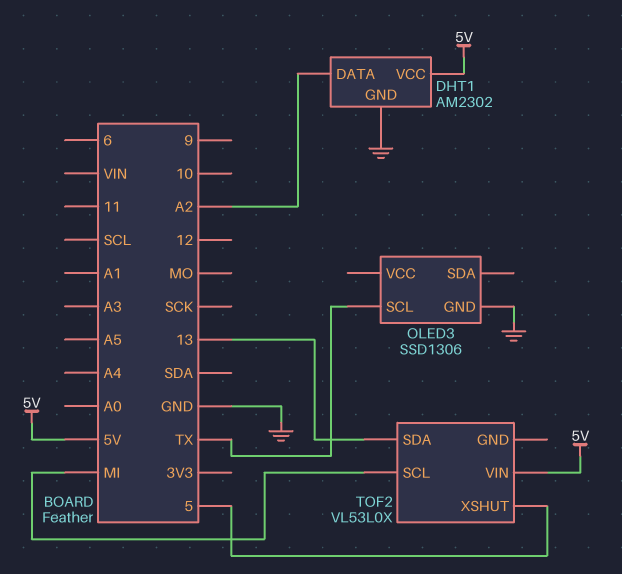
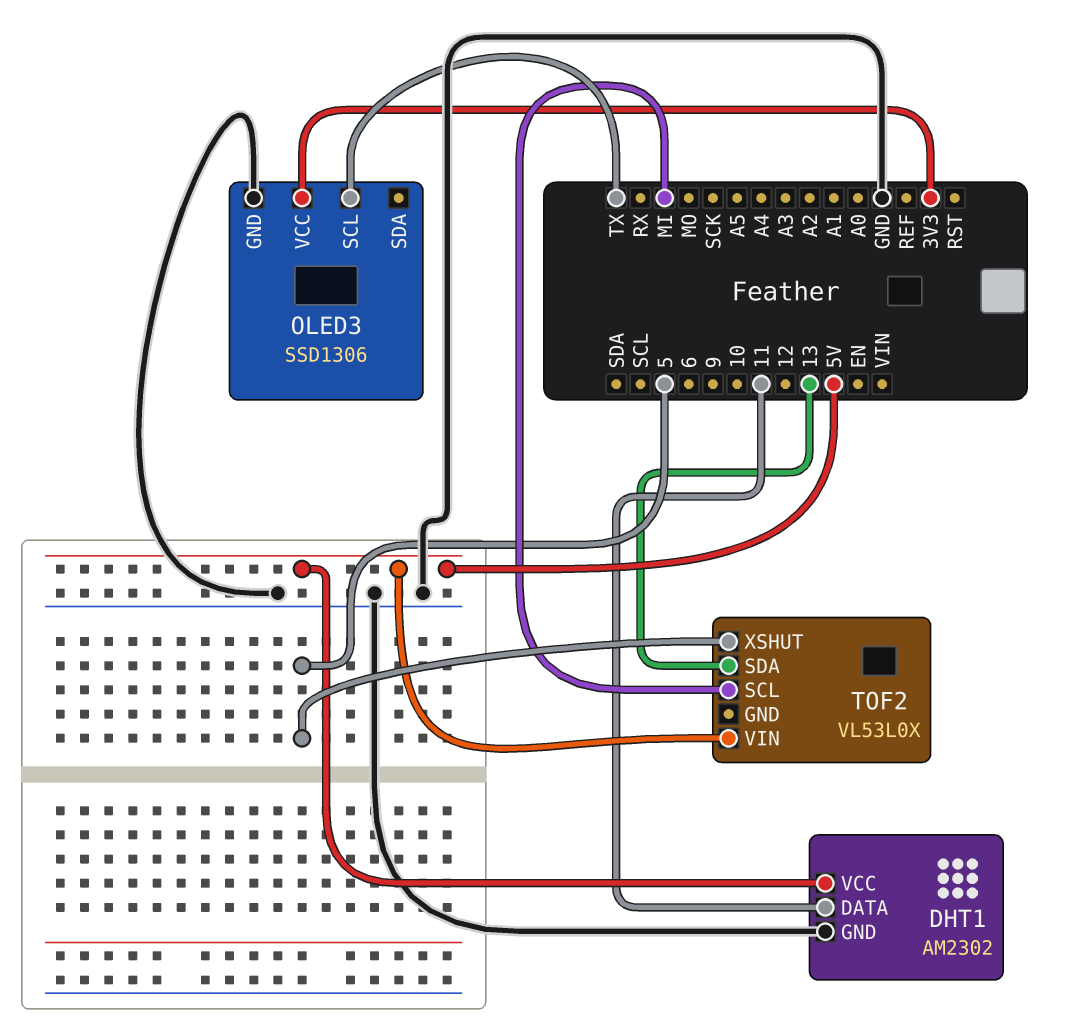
DHT1 pin DATA: A2 -> 11
OLED3 pin VCC: none -> 3V3

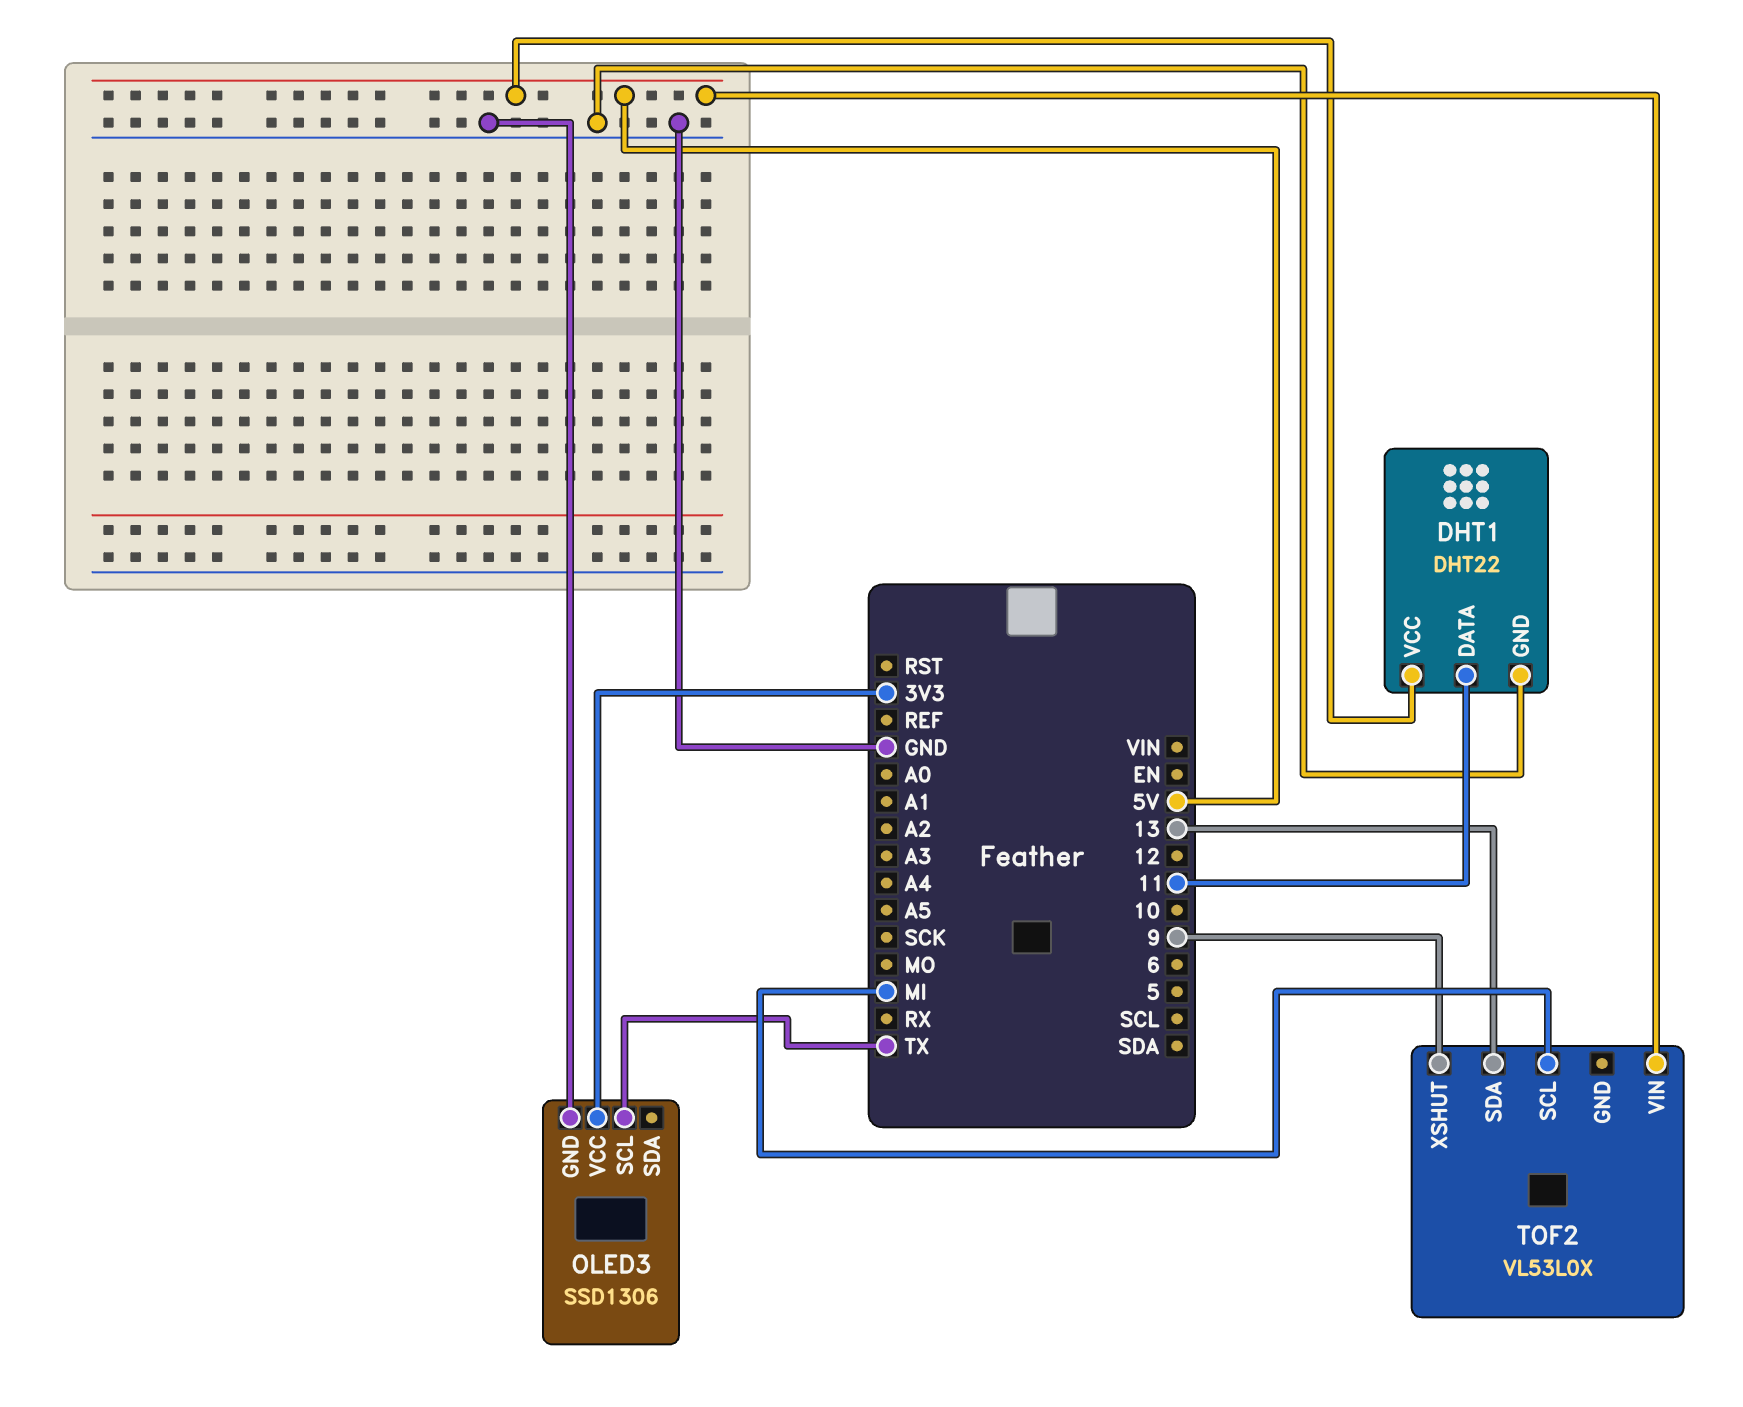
DHT1: AM2302 -> DHT22
TOF2 pin XSHUT: 5 -> 9

